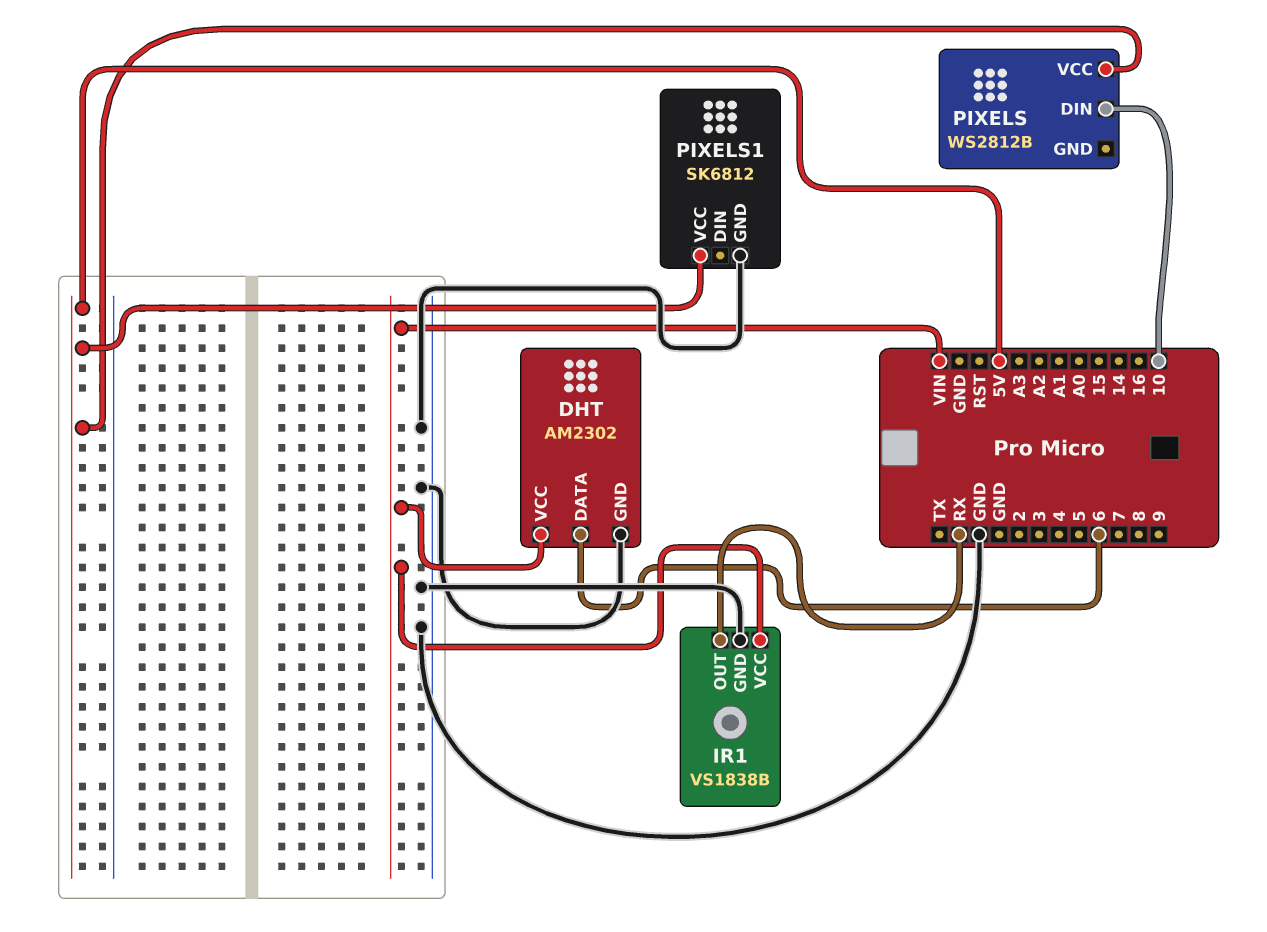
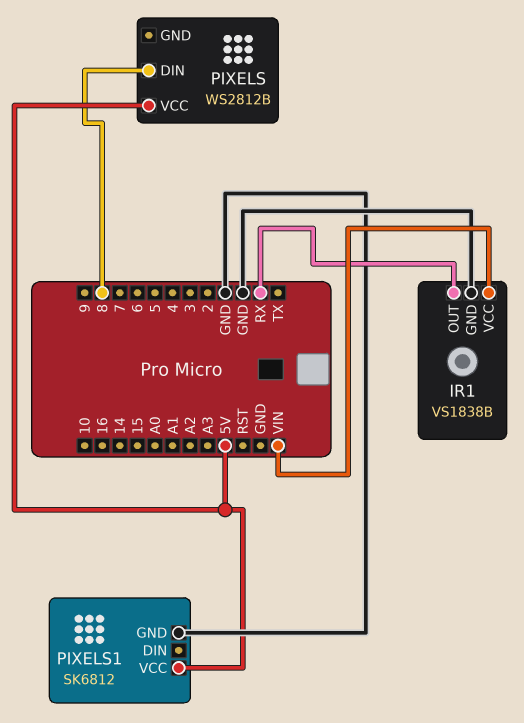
DHT: AM2302 -> none
DHT pin DATA: 6 -> none
DHT pin GND: GND -> none
DHT pin VCC: VIN -> none
PIXELS pin DIN: 10 -> 8

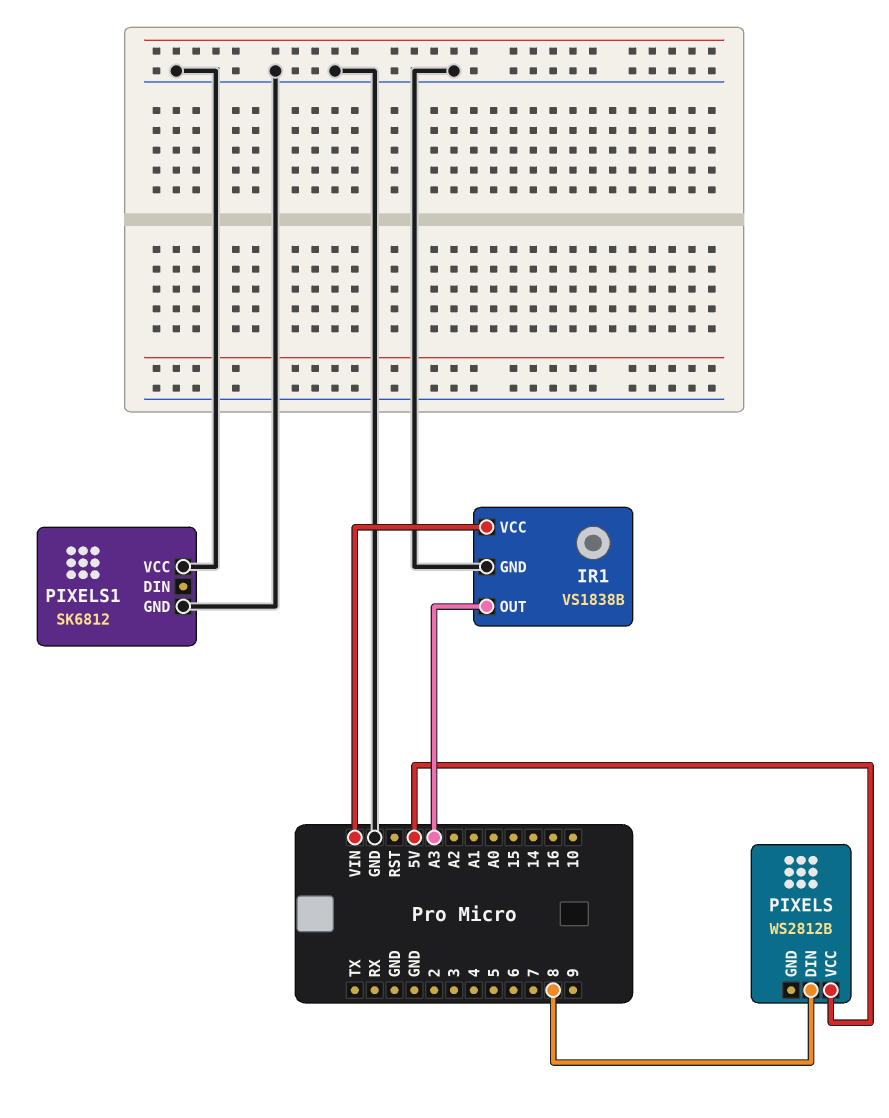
IR1 pin OUT: RX -> A3
PIXELS1 pin VCC: 5V -> GND

